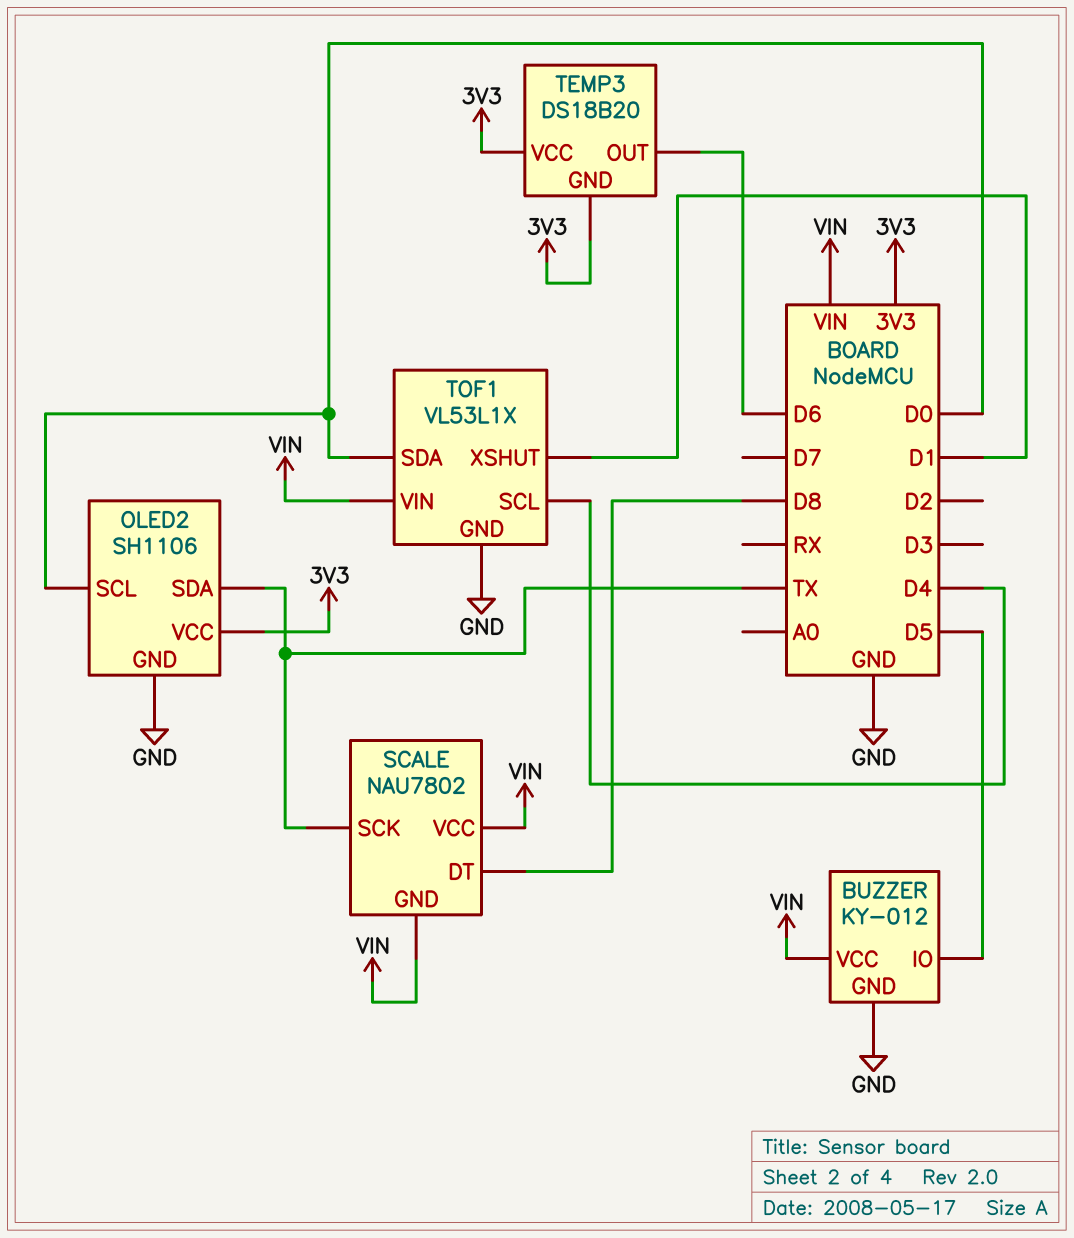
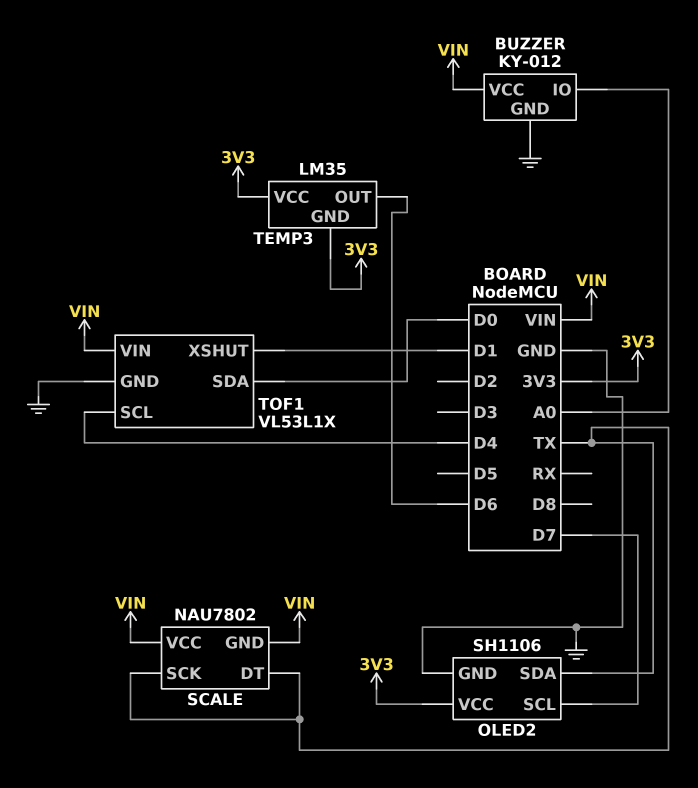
BUZZER pin IO: D5 -> A0
OLED2 pin SCL: D0 -> D7
SCALE pin DT: D8 -> TX
TEMP3: DS18B20 -> LM35

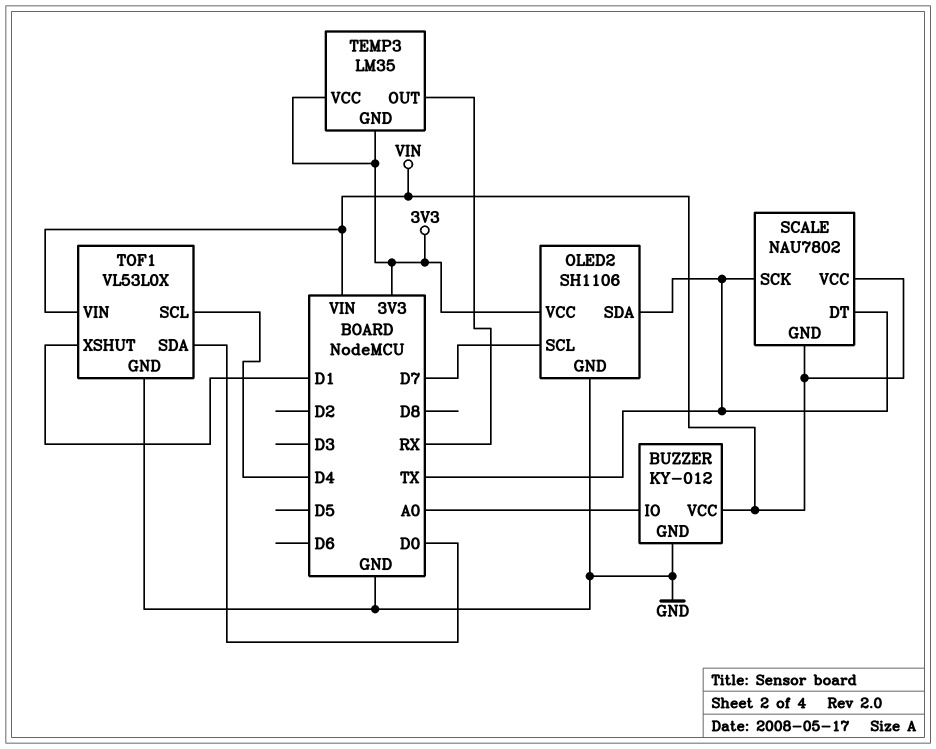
TEMP3 pin OUT: D6 -> RX
TOF1: VL53L1X -> VL53L0X

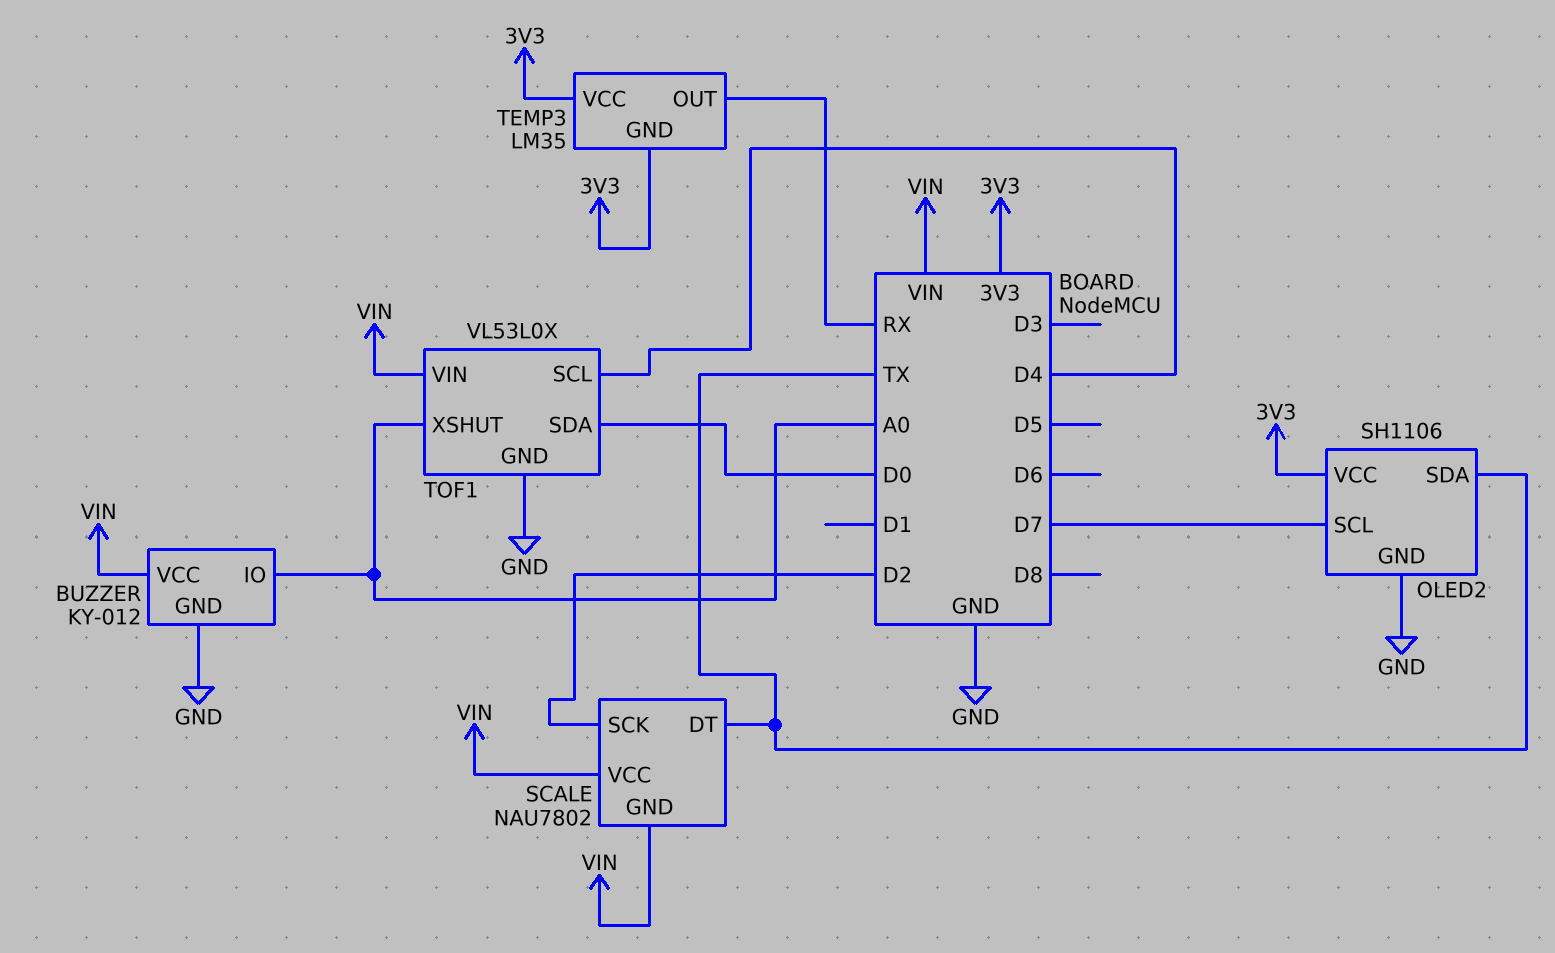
SCALE pin SCK: TX -> D2
TOF1 pin XSHUT: D1 -> A0

